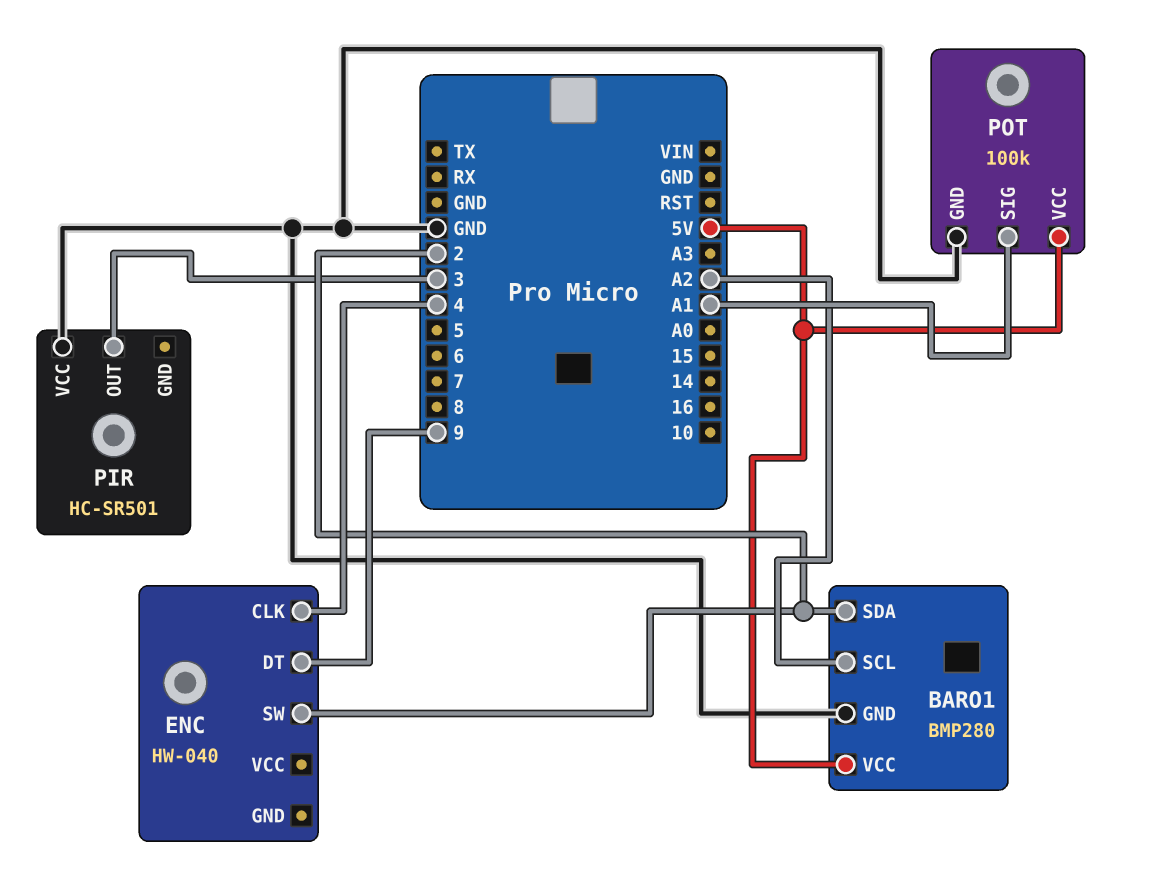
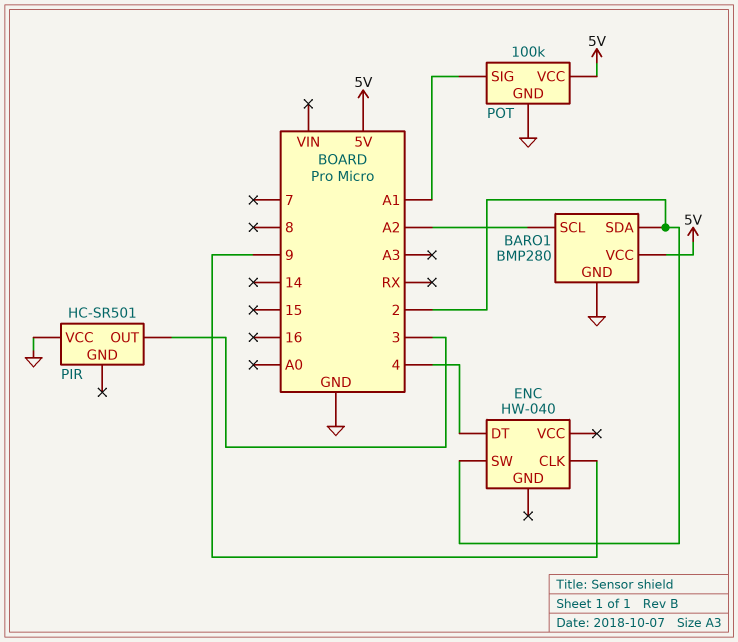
ENC pin CLK: 4 -> 9
ENC pin DT: 9 -> 4

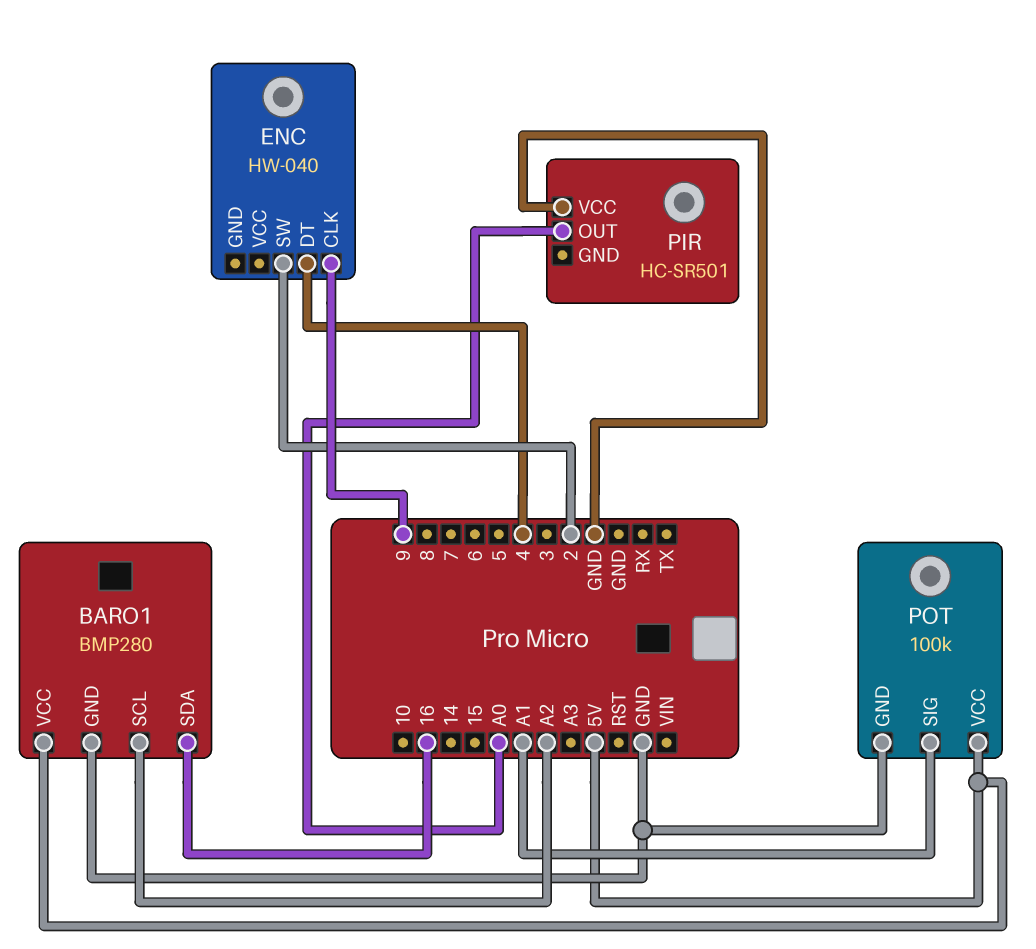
BARO1 pin SDA: 2 -> 16
PIR pin OUT: 3 -> A0

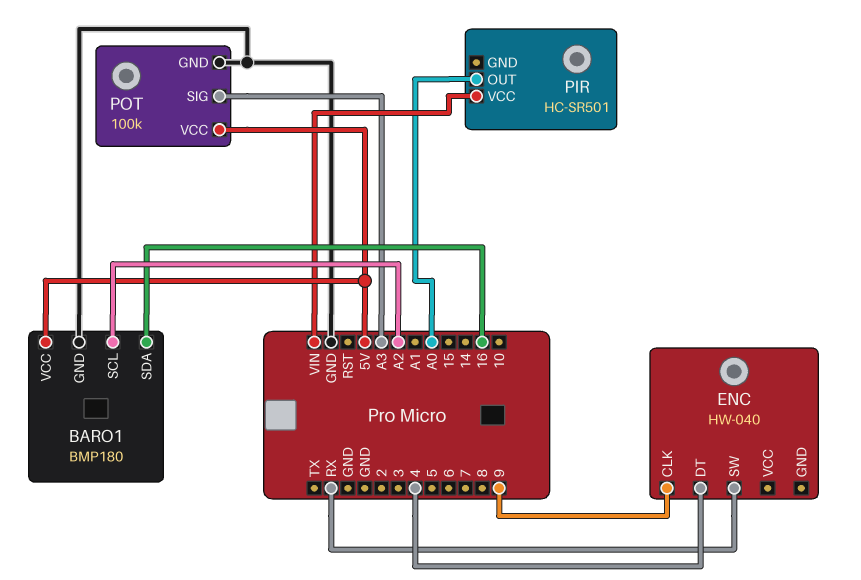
BARO1: BMP280 -> BMP180
ENC pin SW: 2 -> RX
PIR pin VCC: GND -> VIN
POT pin SIG: A1 -> A3

